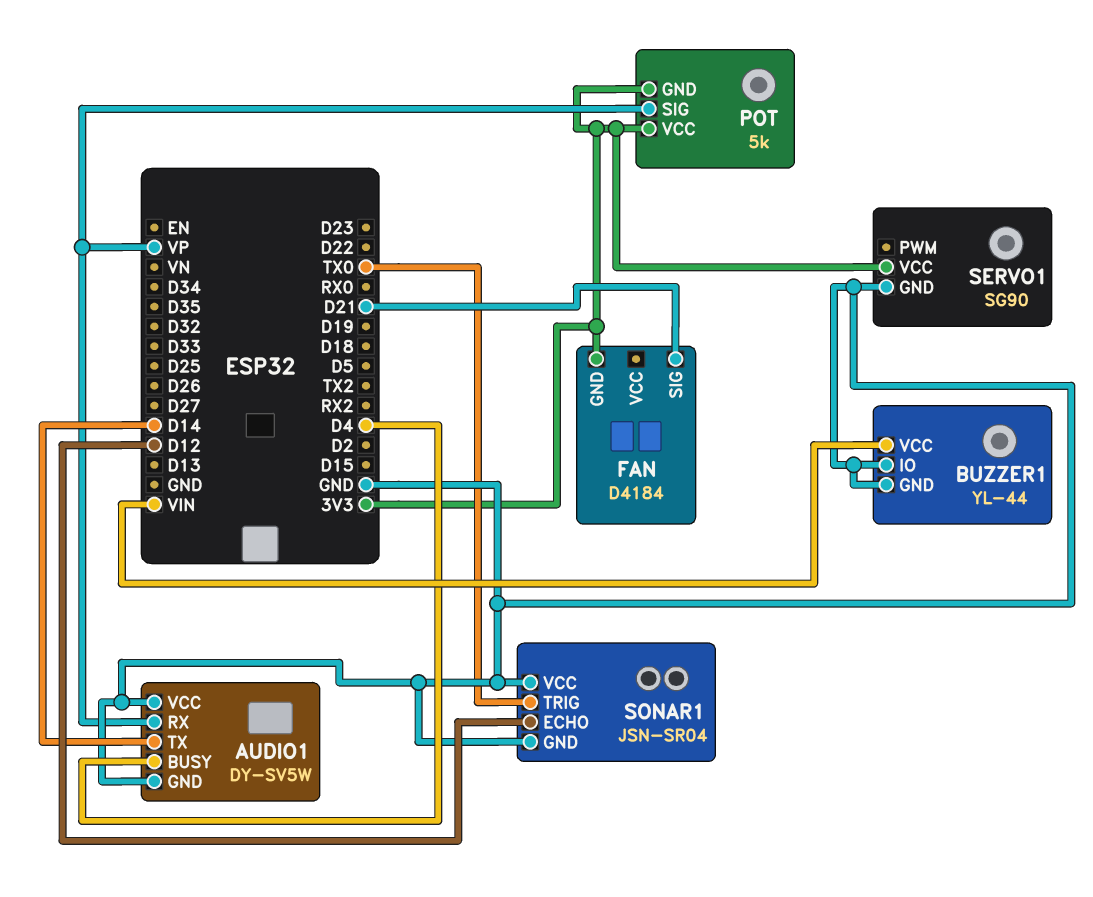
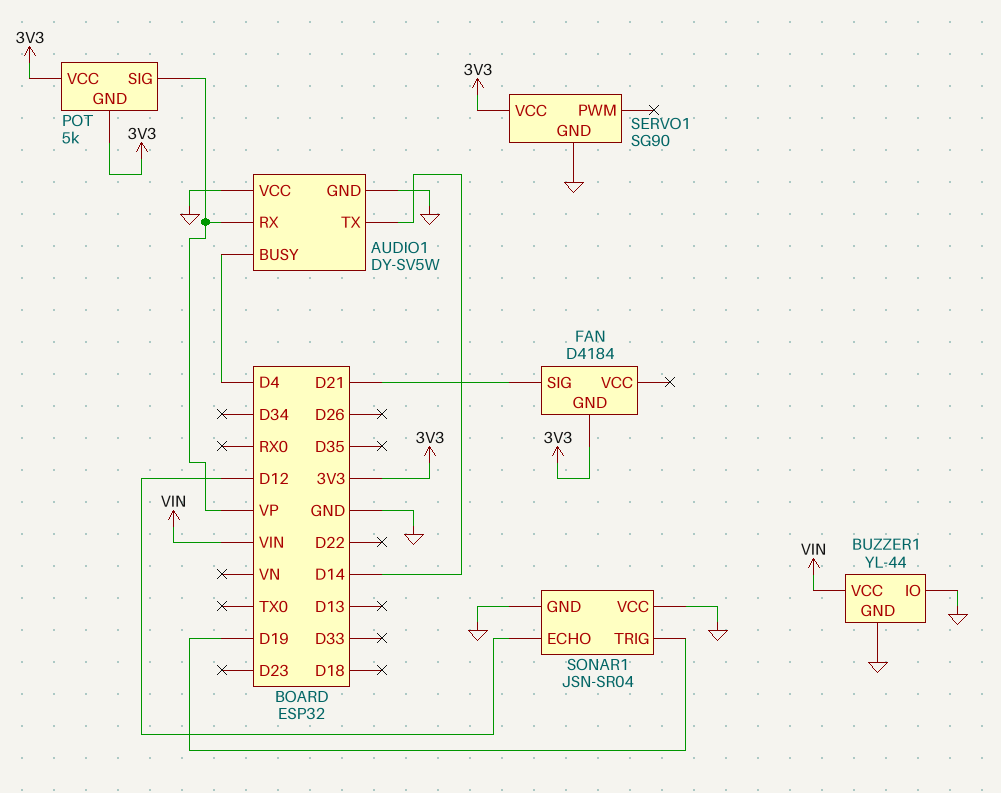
SONAR1 pin TRIG: TX0 -> D19

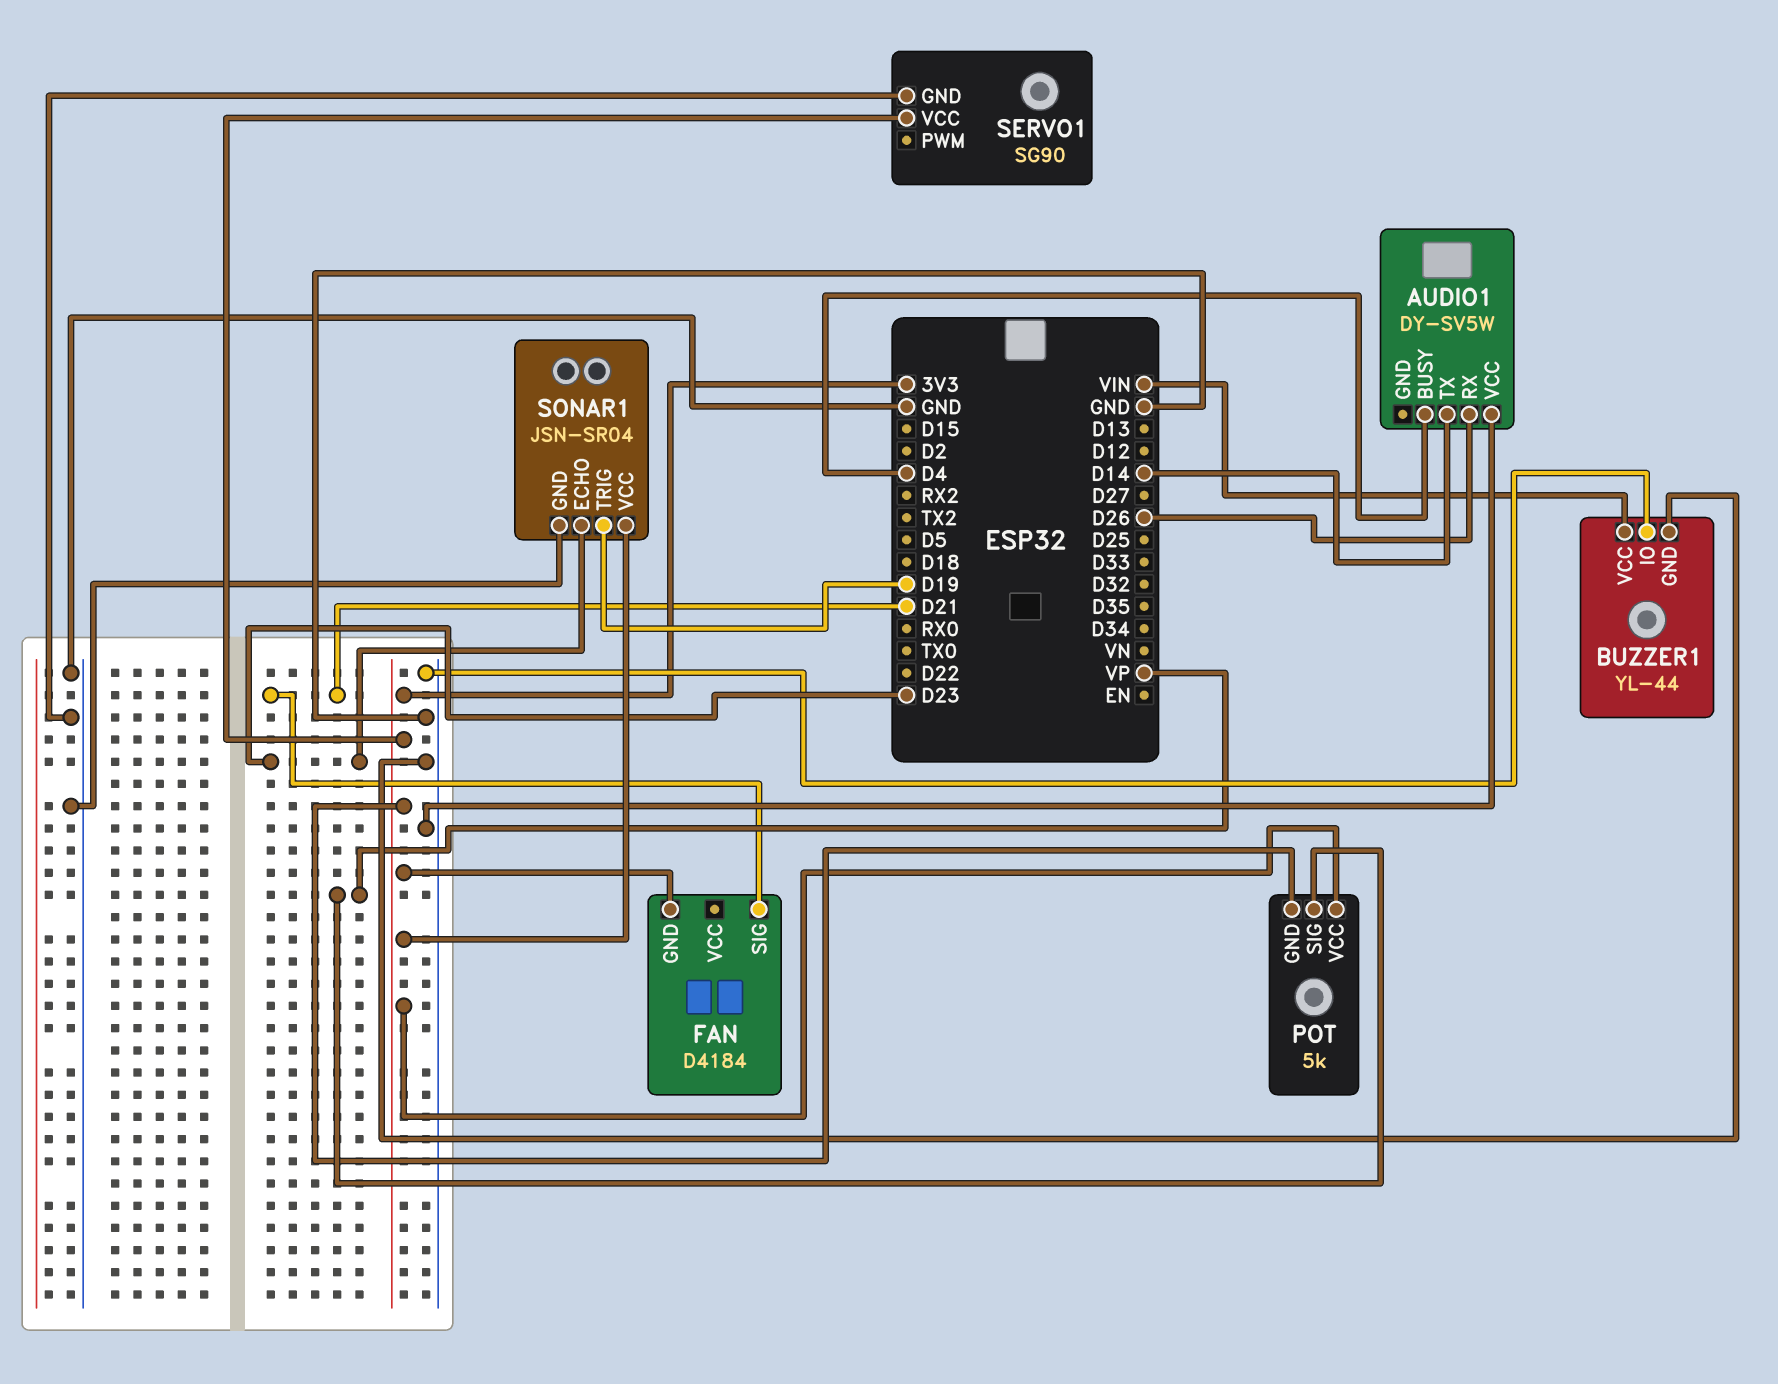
AUDIO1 pin GND: GND -> none
AUDIO1 pin RX: VP -> D26
SONAR1 pin ECHO: D12 -> D23
SONAR1 pin VCC: GND -> 3V3

